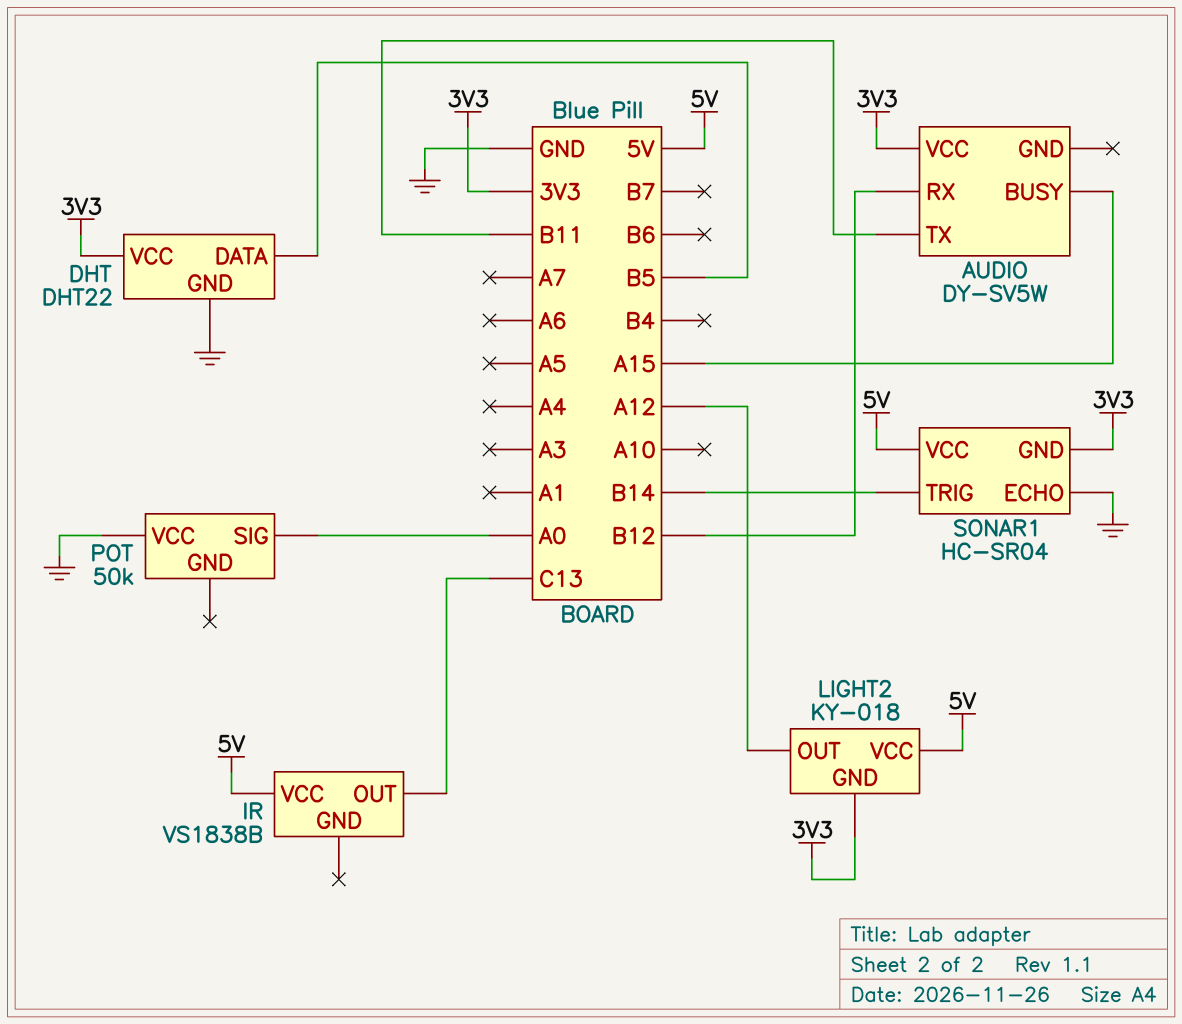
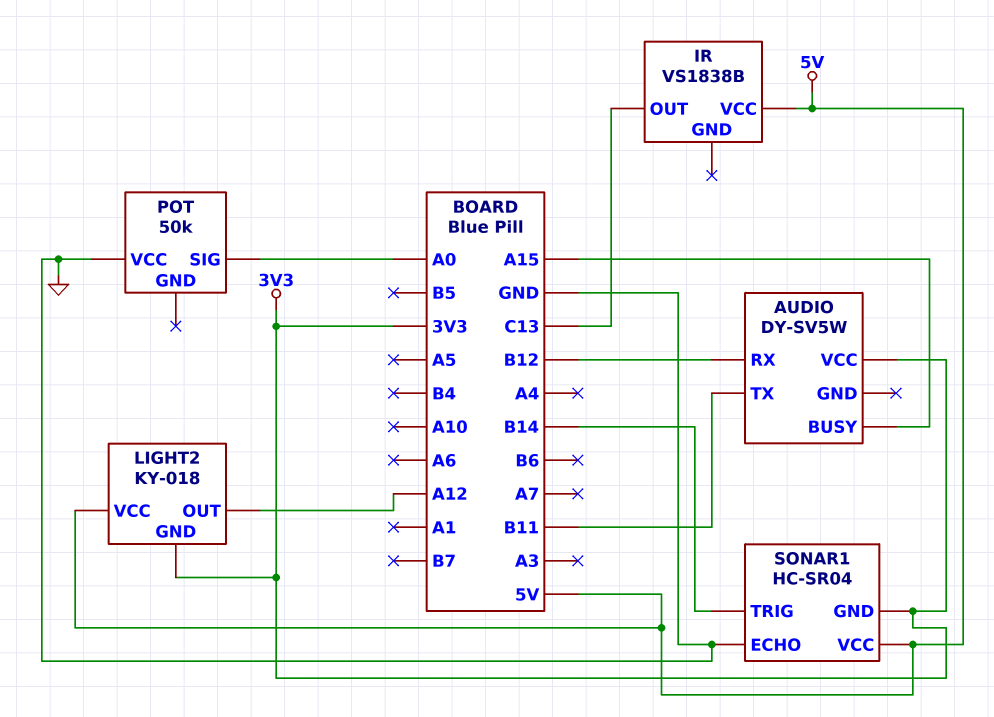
DHT: DHT22 -> none
DHT pin DATA: B5 -> none
DHT pin GND: GND -> none
DHT pin VCC: 3V3 -> none

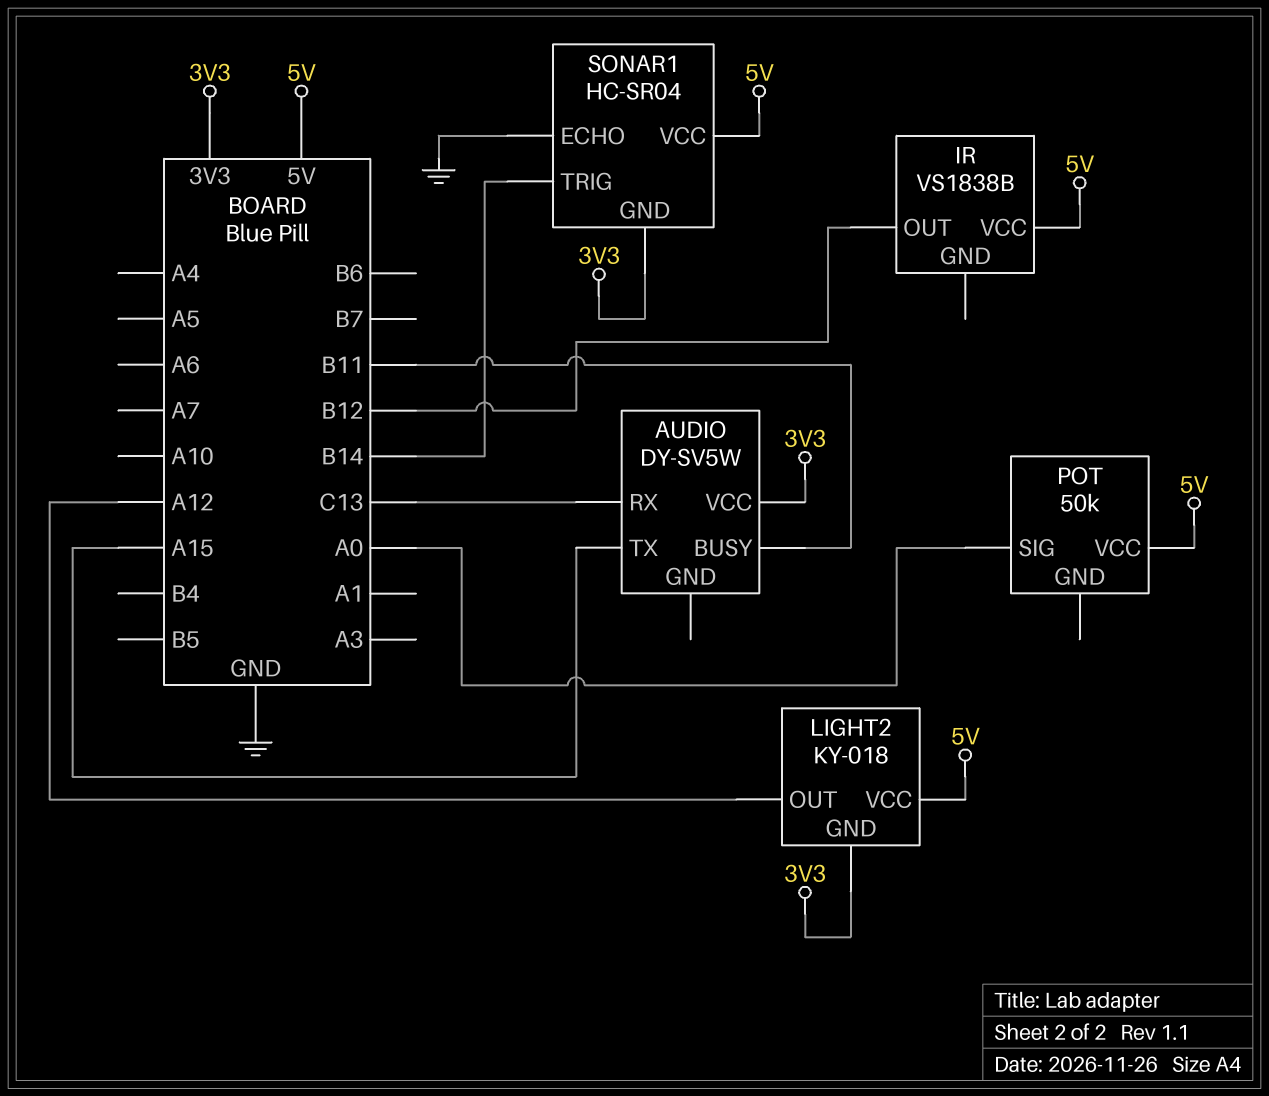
AUDIO pin BUSY: A15 -> B11
AUDIO pin RX: B12 -> C13
AUDIO pin TX: B11 -> A15
IR pin OUT: C13 -> B12
POT pin VCC: GND -> 5V

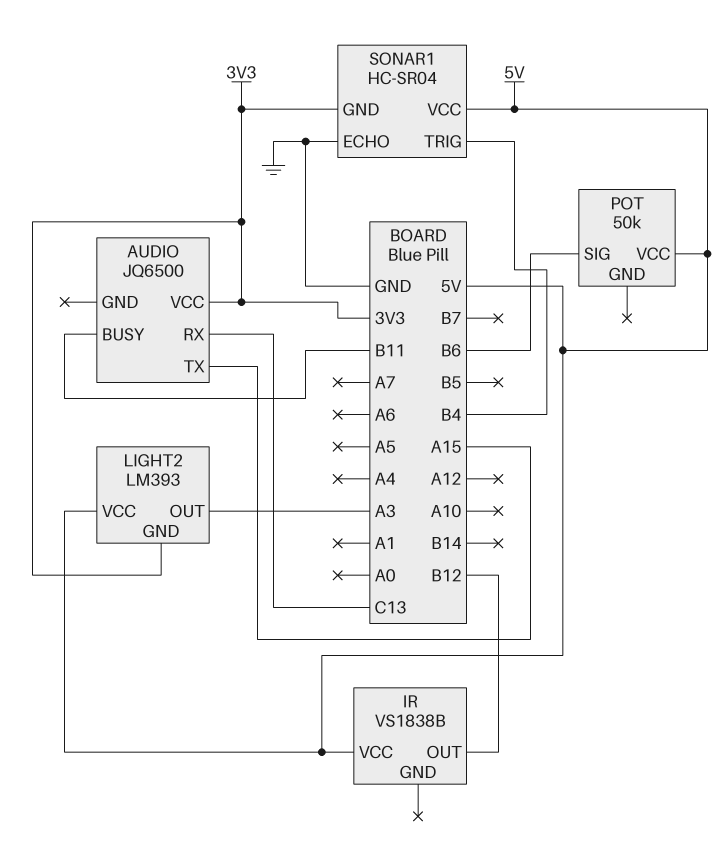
AUDIO: DY-SV5W -> JQ6500
LIGHT2: KY-018 -> LM393
LIGHT2 pin OUT: A12 -> A3
POT pin SIG: A0 -> B6
SONAR1 pin TRIG: B14 -> B4

